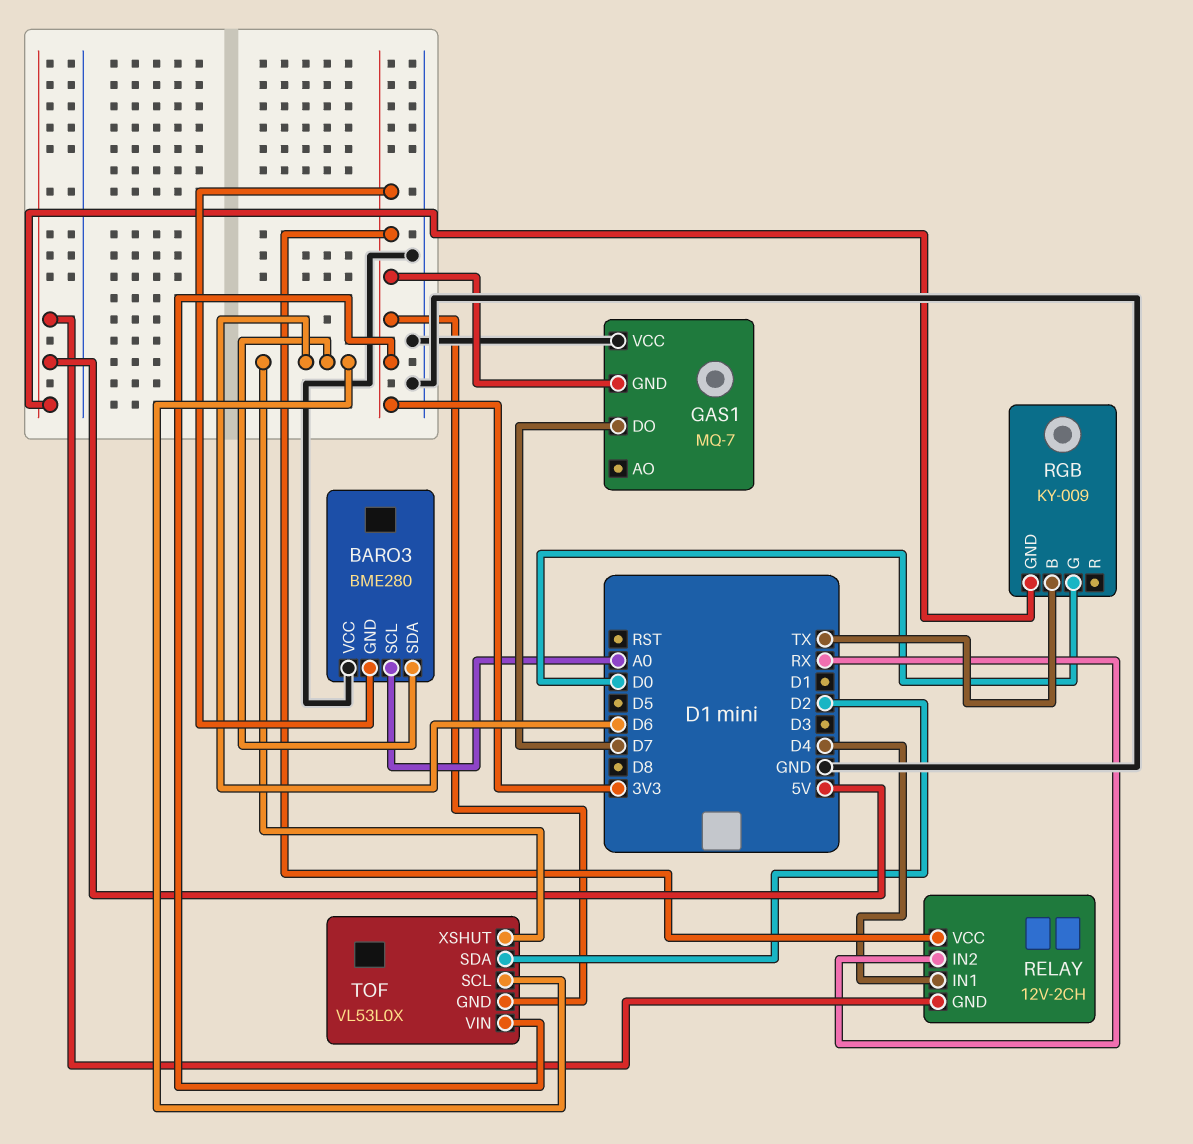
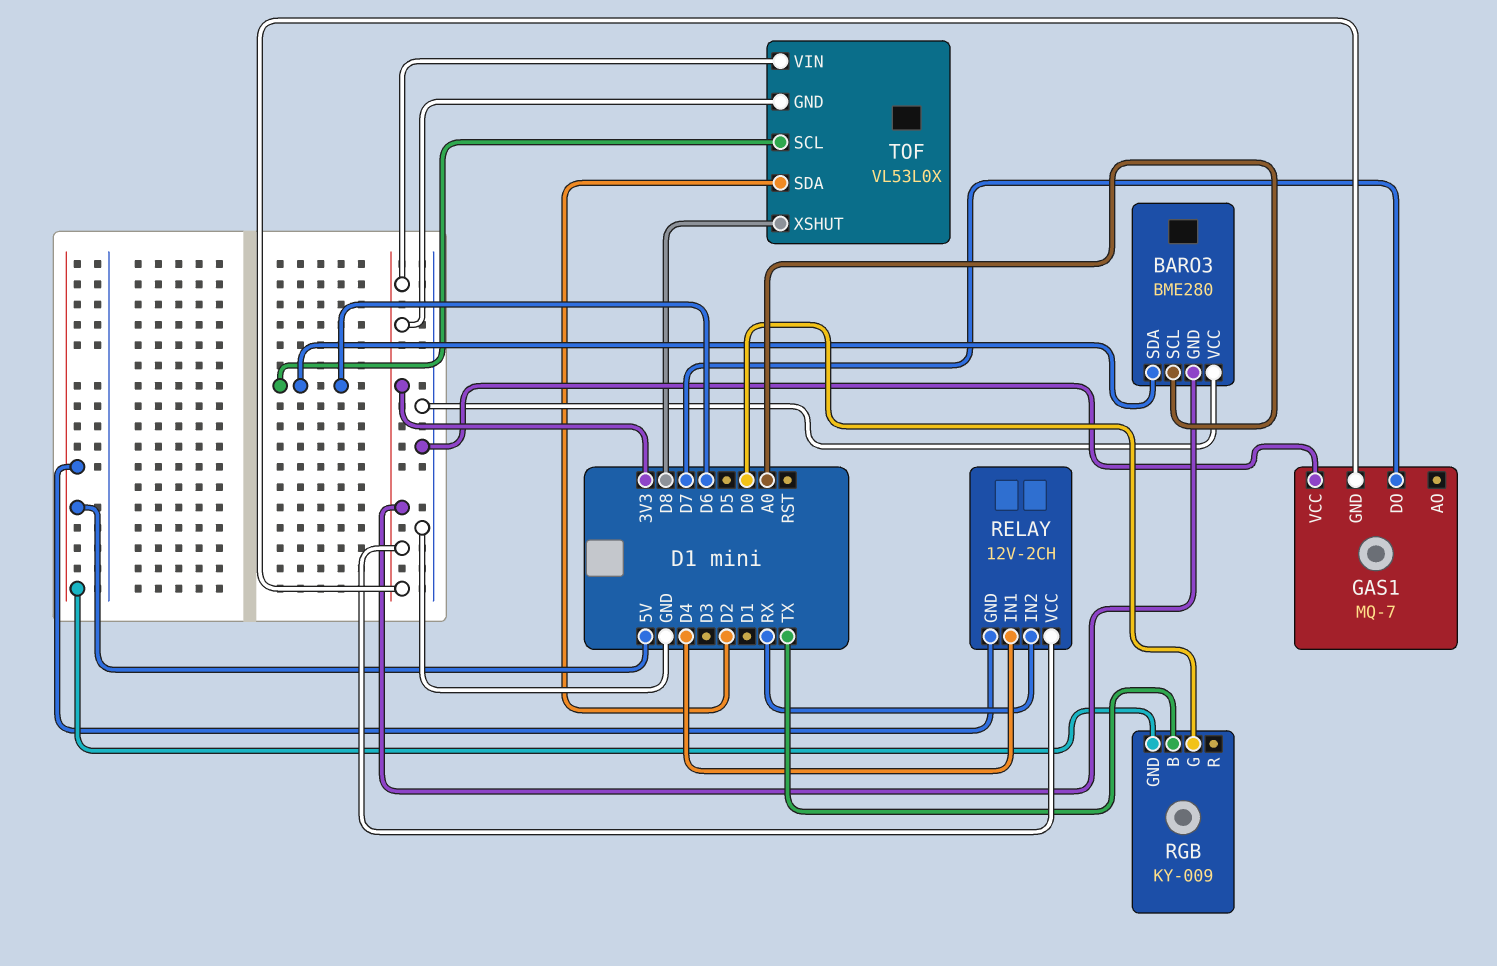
TOF pin XSHUT: D6 -> D8

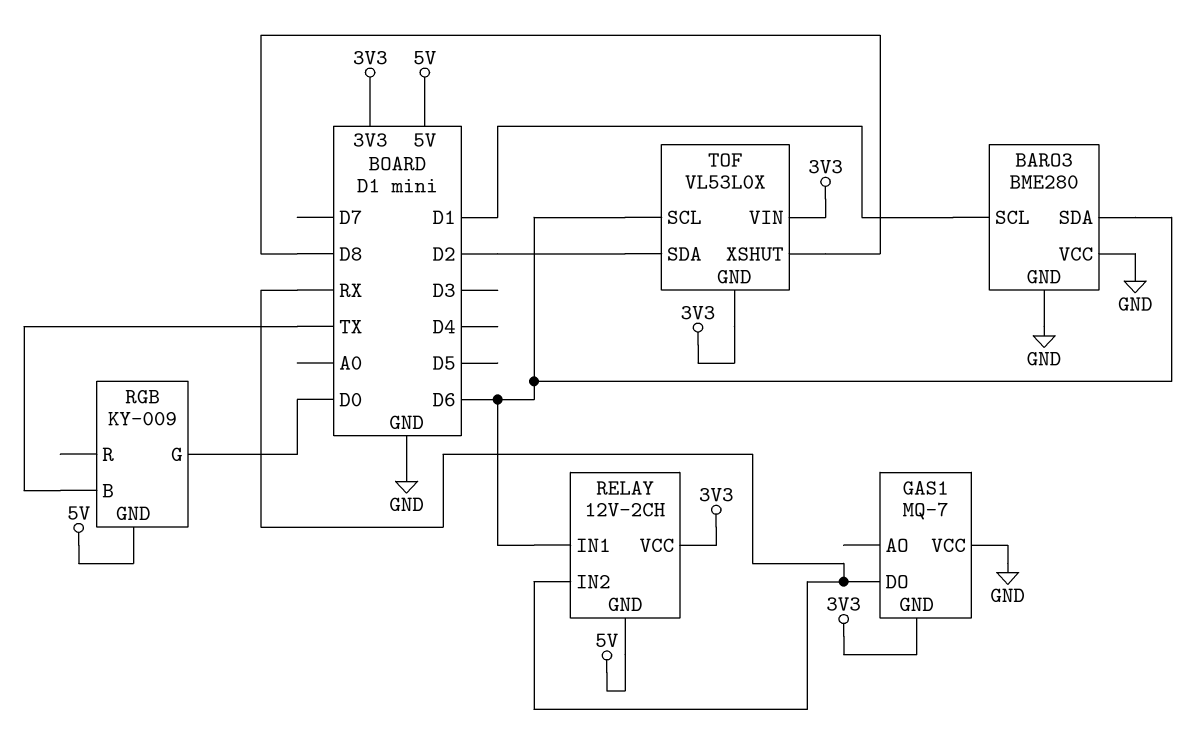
BARO3 pin GND: 3V3 -> GND
BARO3 pin SCL: A0 -> D1
GAS1 pin DO: D7 -> RX
RELAY pin IN1: D4 -> D6

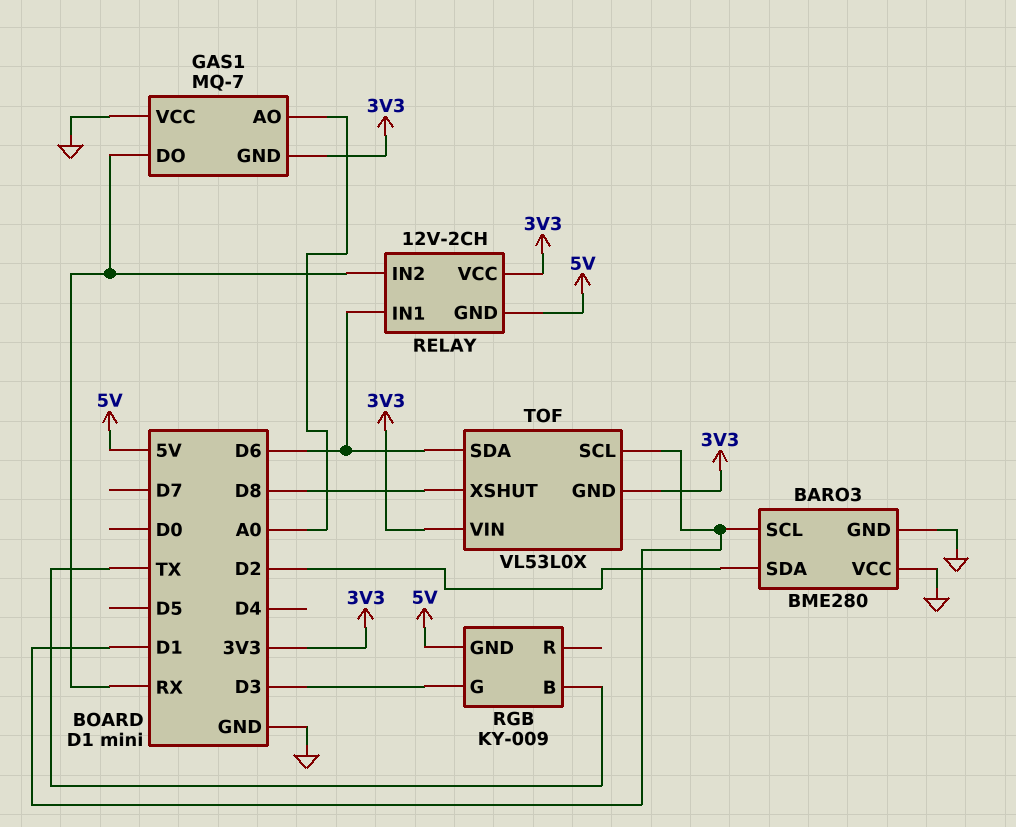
BARO3 pin SDA: D6 -> D2
GAS1 pin AO: none -> A0
RGB pin G: D0 -> D3
TOF pin SCL: D6 -> D1
TOF pin SDA: D2 -> D6

